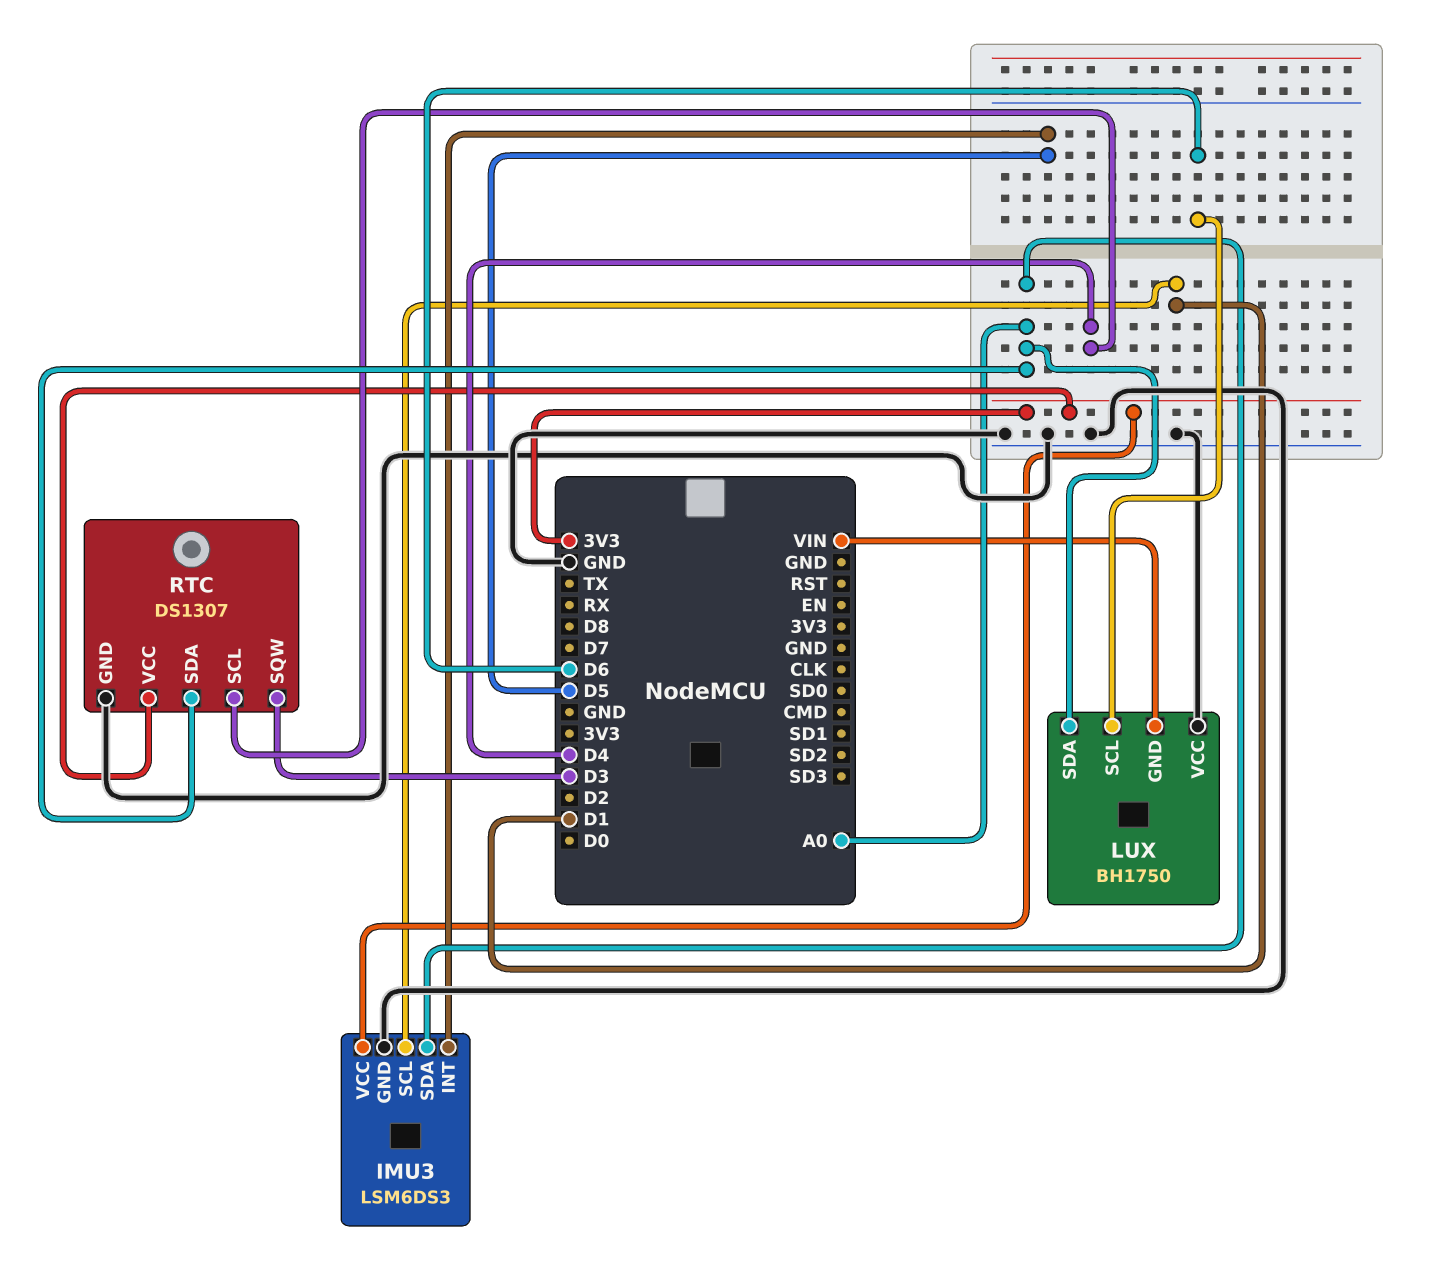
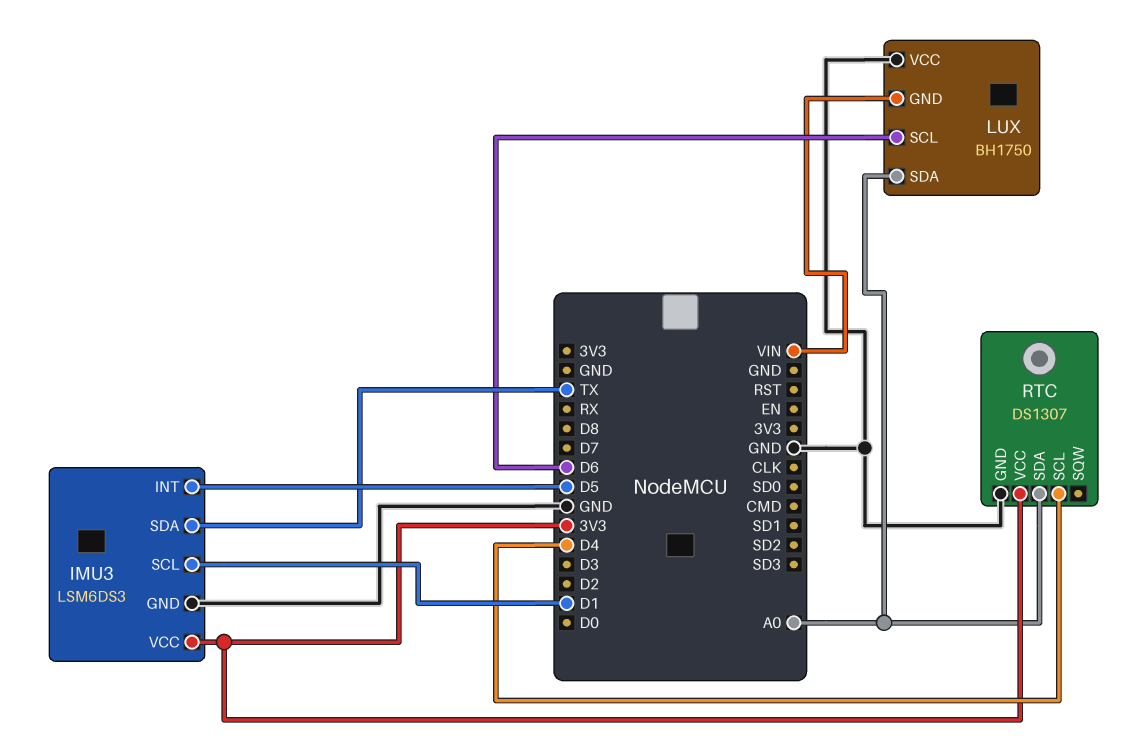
IMU3 pin SDA: A0 -> TX
RTC pin SQW: D3 -> none

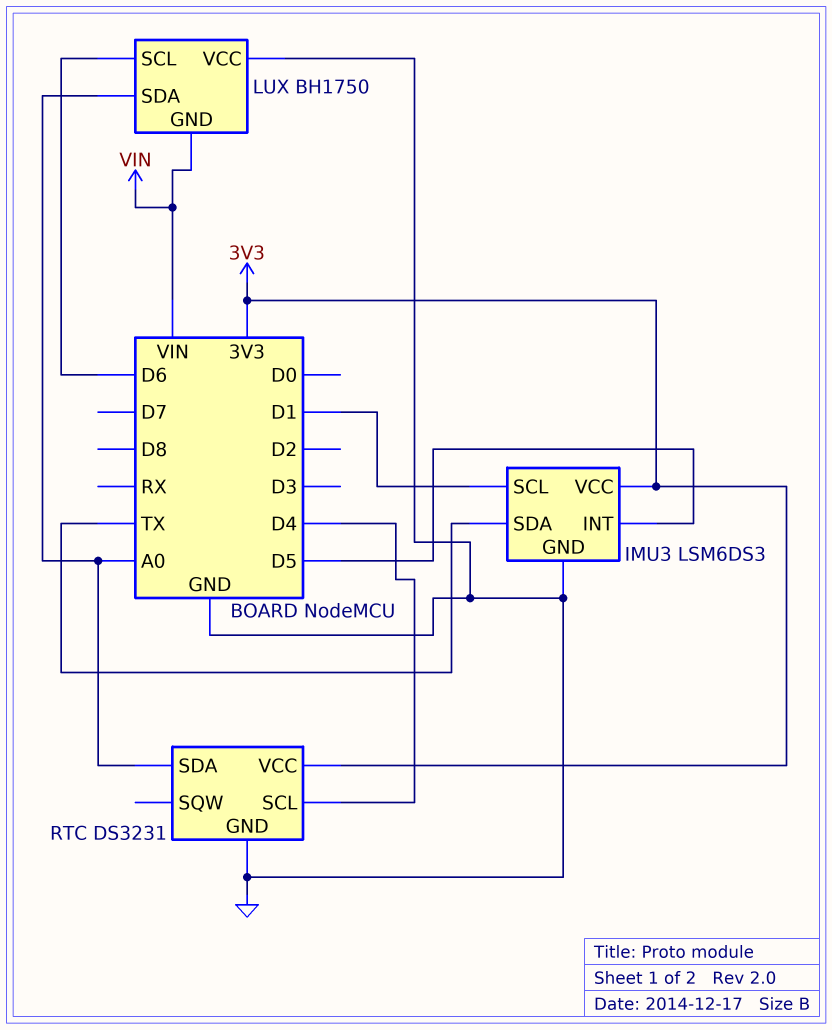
RTC: DS1307 -> DS3231

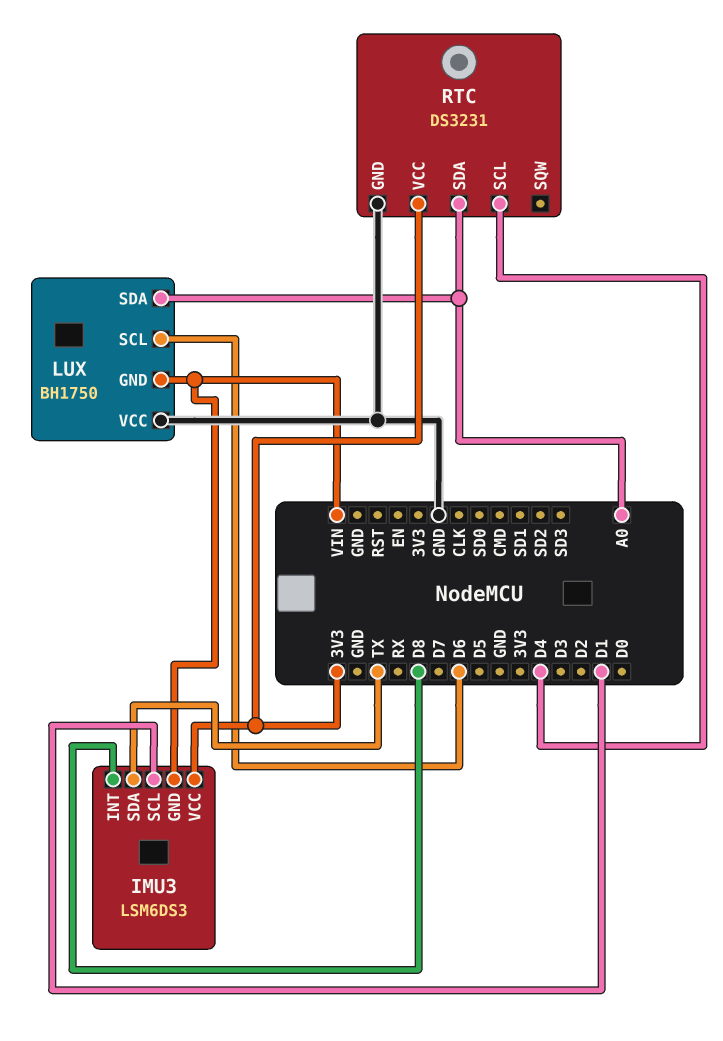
IMU3 pin GND: GND -> VIN
IMU3 pin INT: D5 -> D8

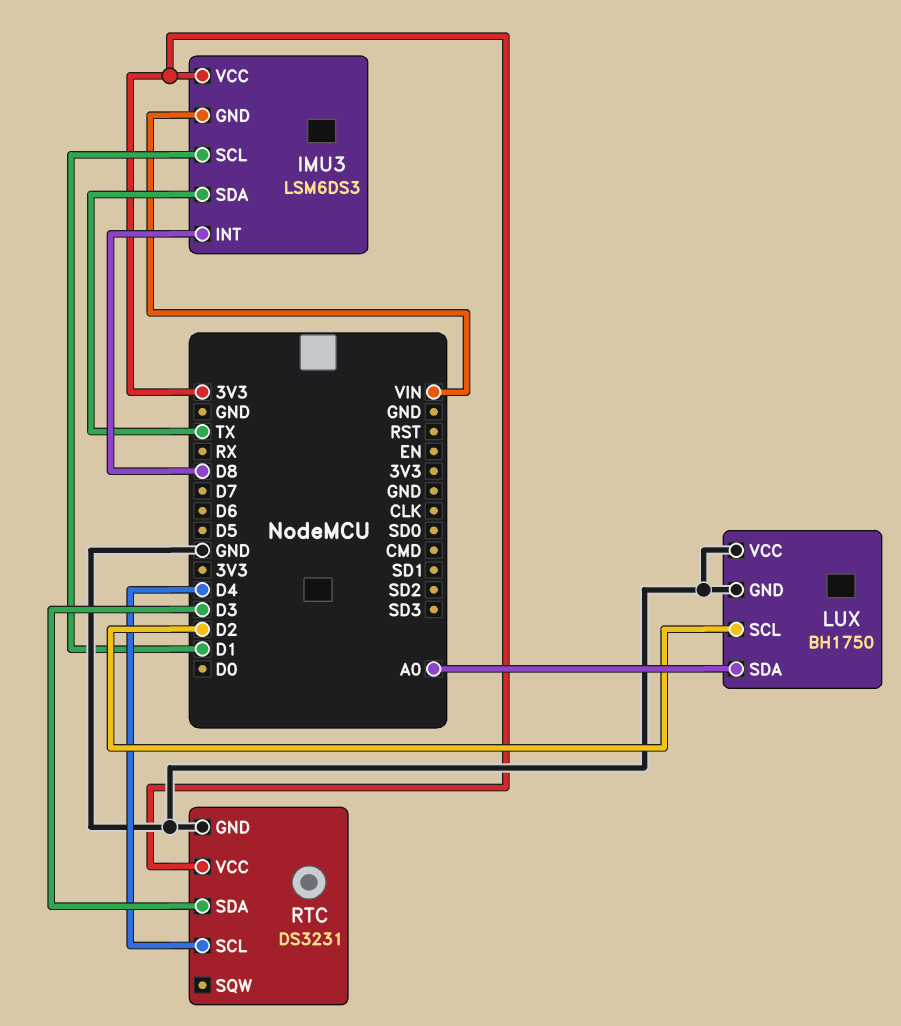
LUX pin GND: VIN -> GND
LUX pin SCL: D6 -> D2
RTC pin SDA: A0 -> D3

